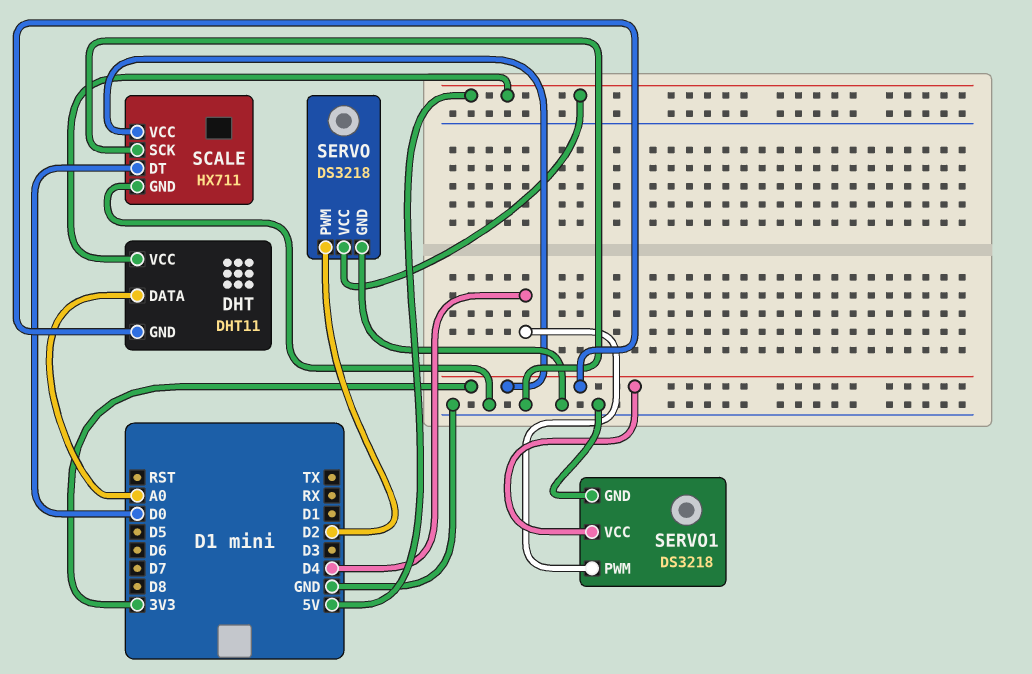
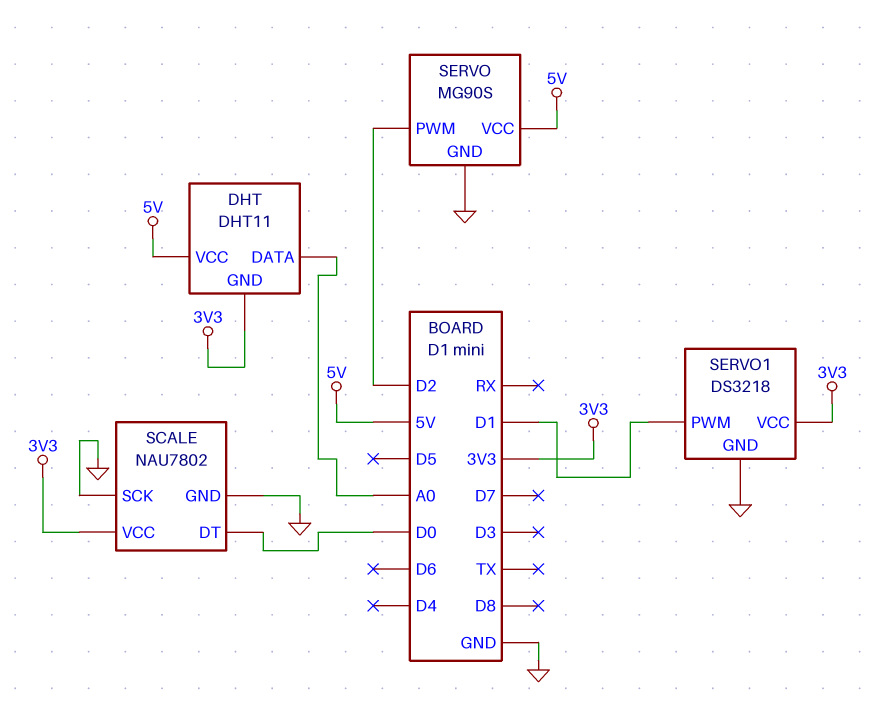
SCALE: HX711 -> NAU7802
SERVO: DS3218 -> MG90S
SERVO1 pin PWM: D4 -> D1

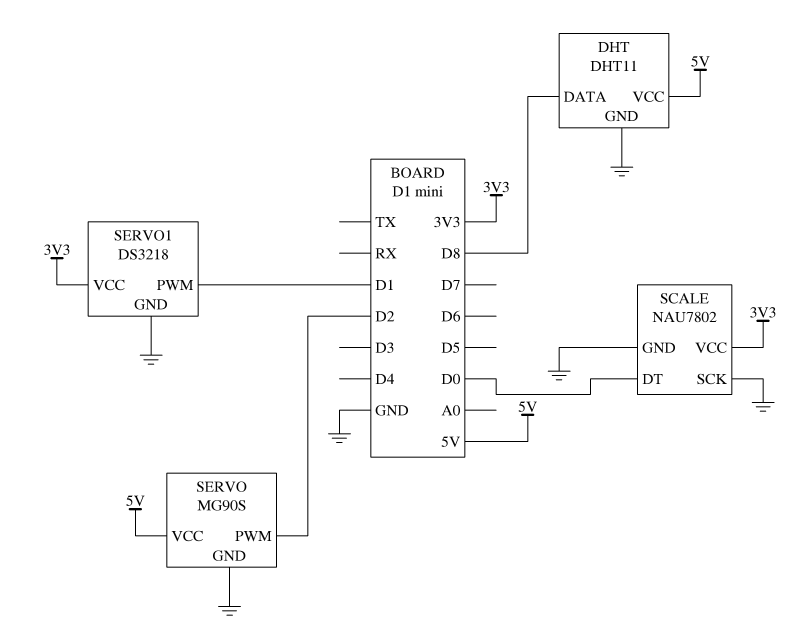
DHT pin DATA: A0 -> D8
DHT pin GND: 3V3 -> GND

